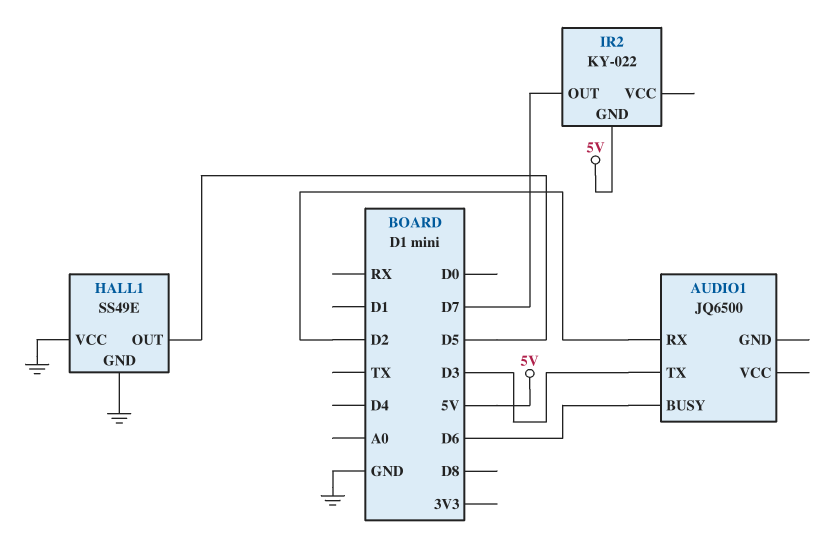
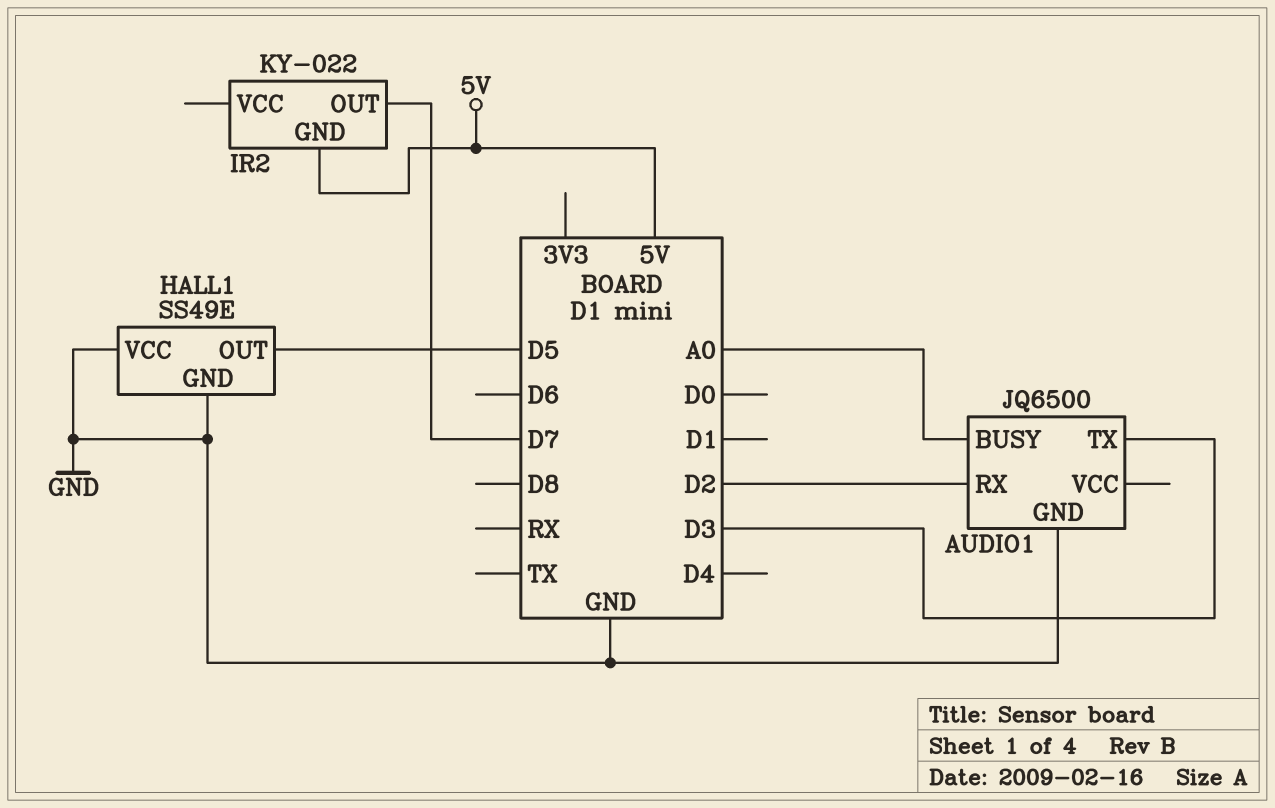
AUDIO1 pin BUSY: D6 -> A0
AUDIO1 pin GND: none -> GND

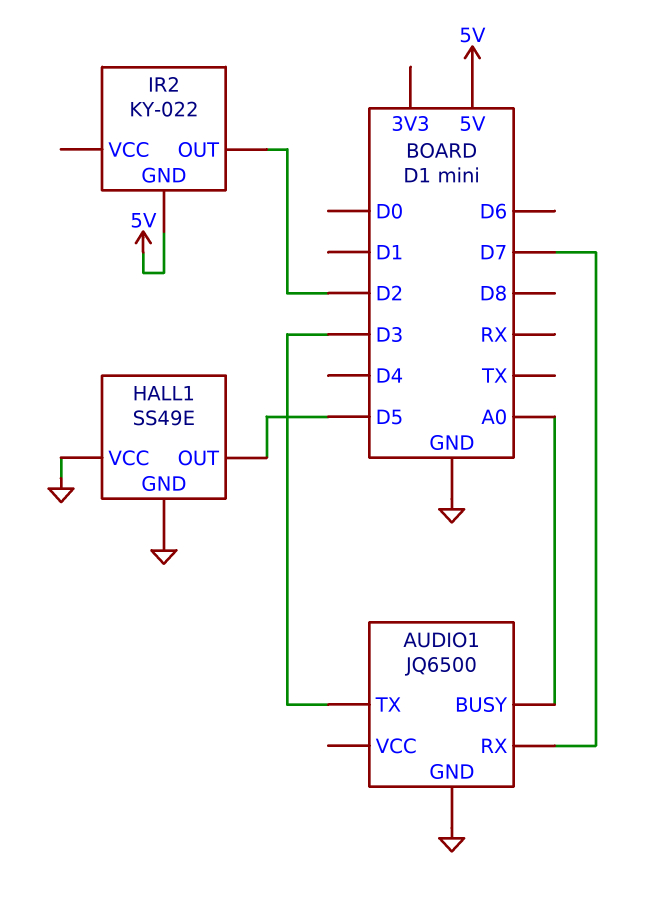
AUDIO1 pin RX: D2 -> D7
IR2 pin OUT: D7 -> D2

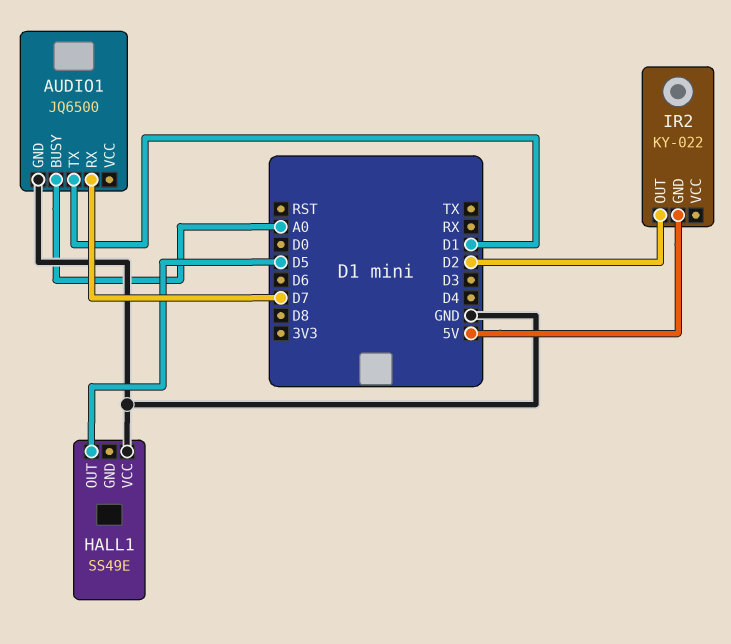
AUDIO1 pin TX: D3 -> D1
HALL1 pin GND: GND -> none

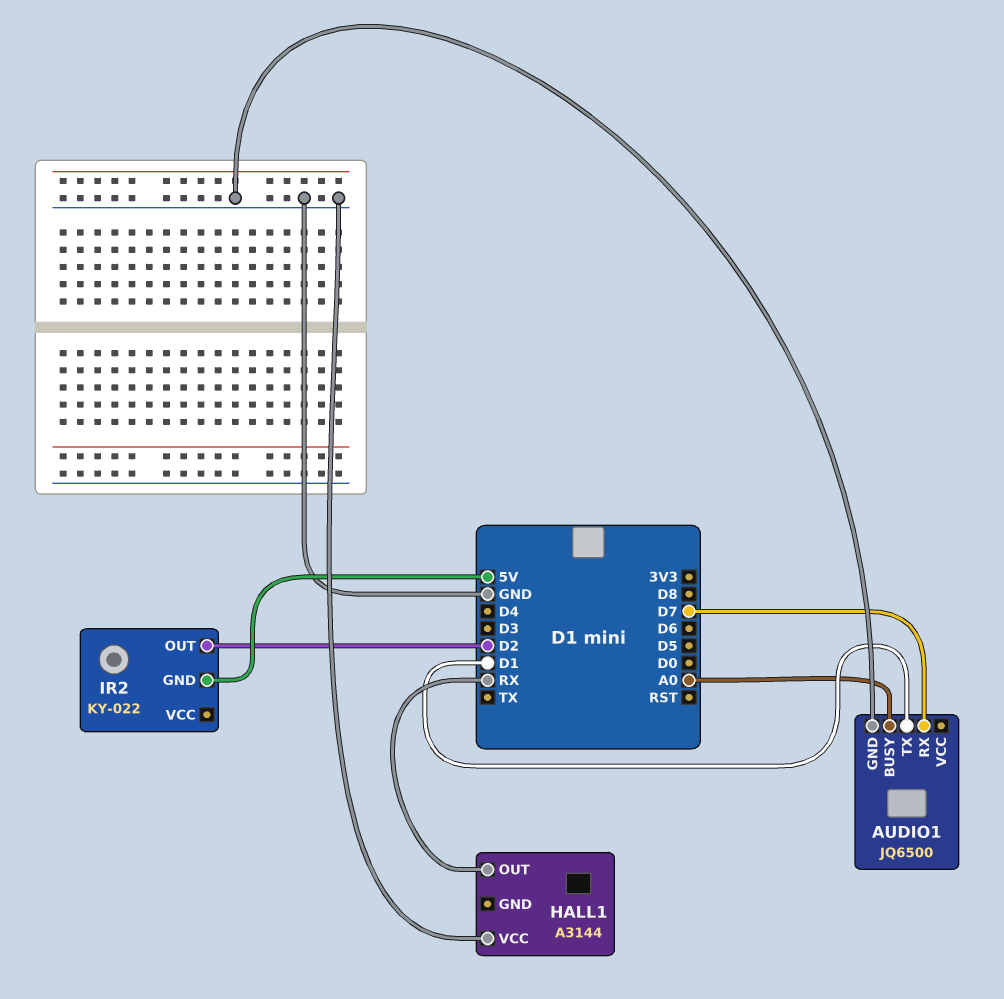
HALL1: SS49E -> A3144
HALL1 pin OUT: D5 -> RX

